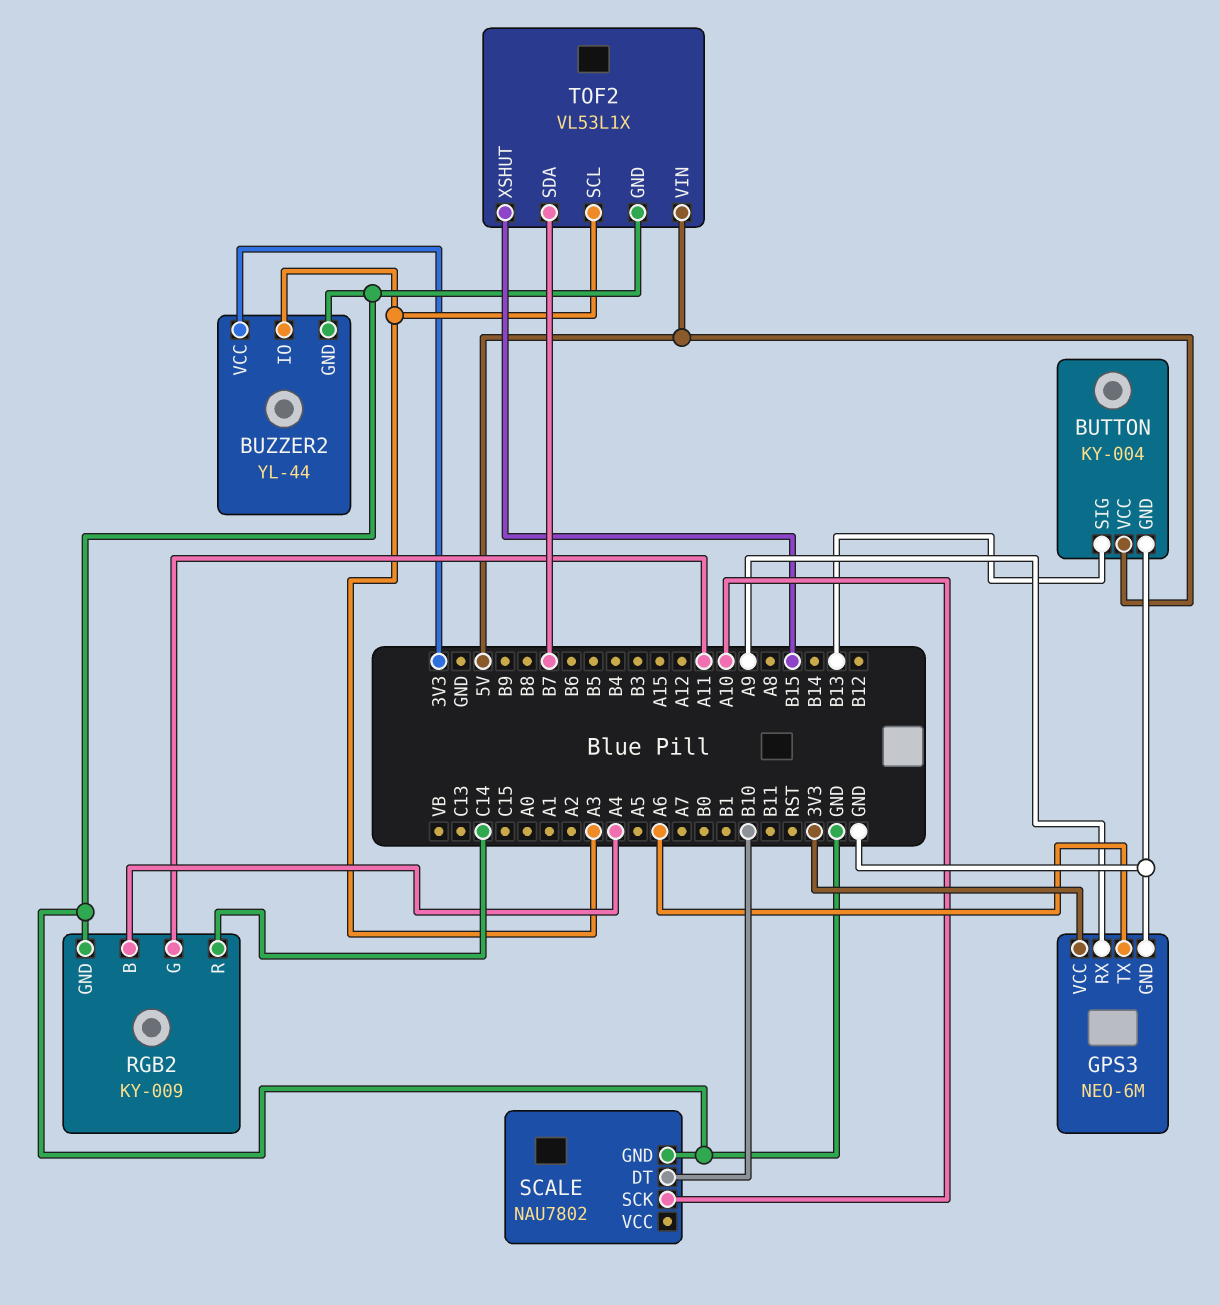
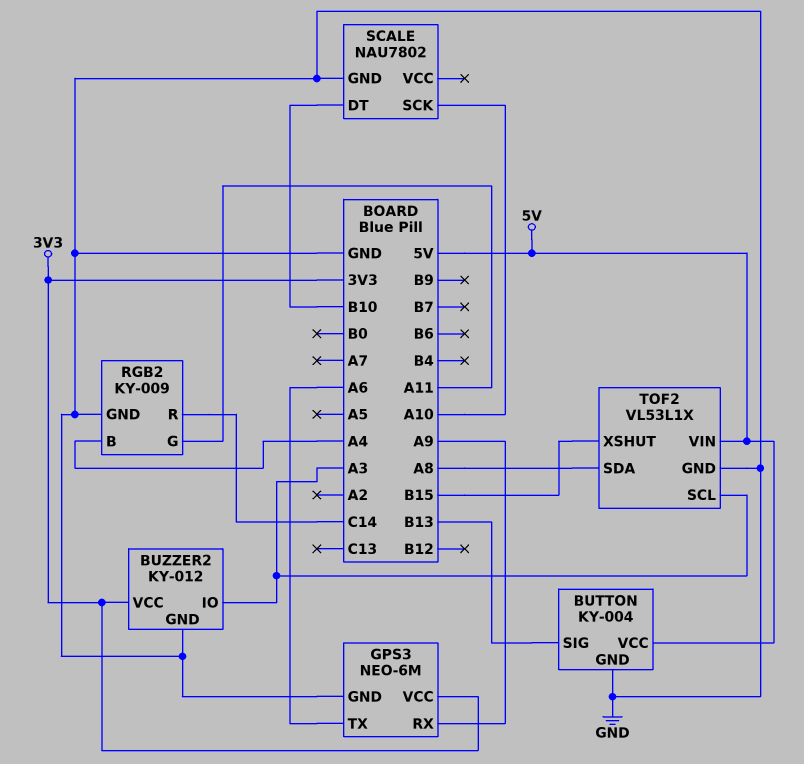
BUZZER2: YL-44 -> KY-012
TOF2 pin SDA: B7 -> A8

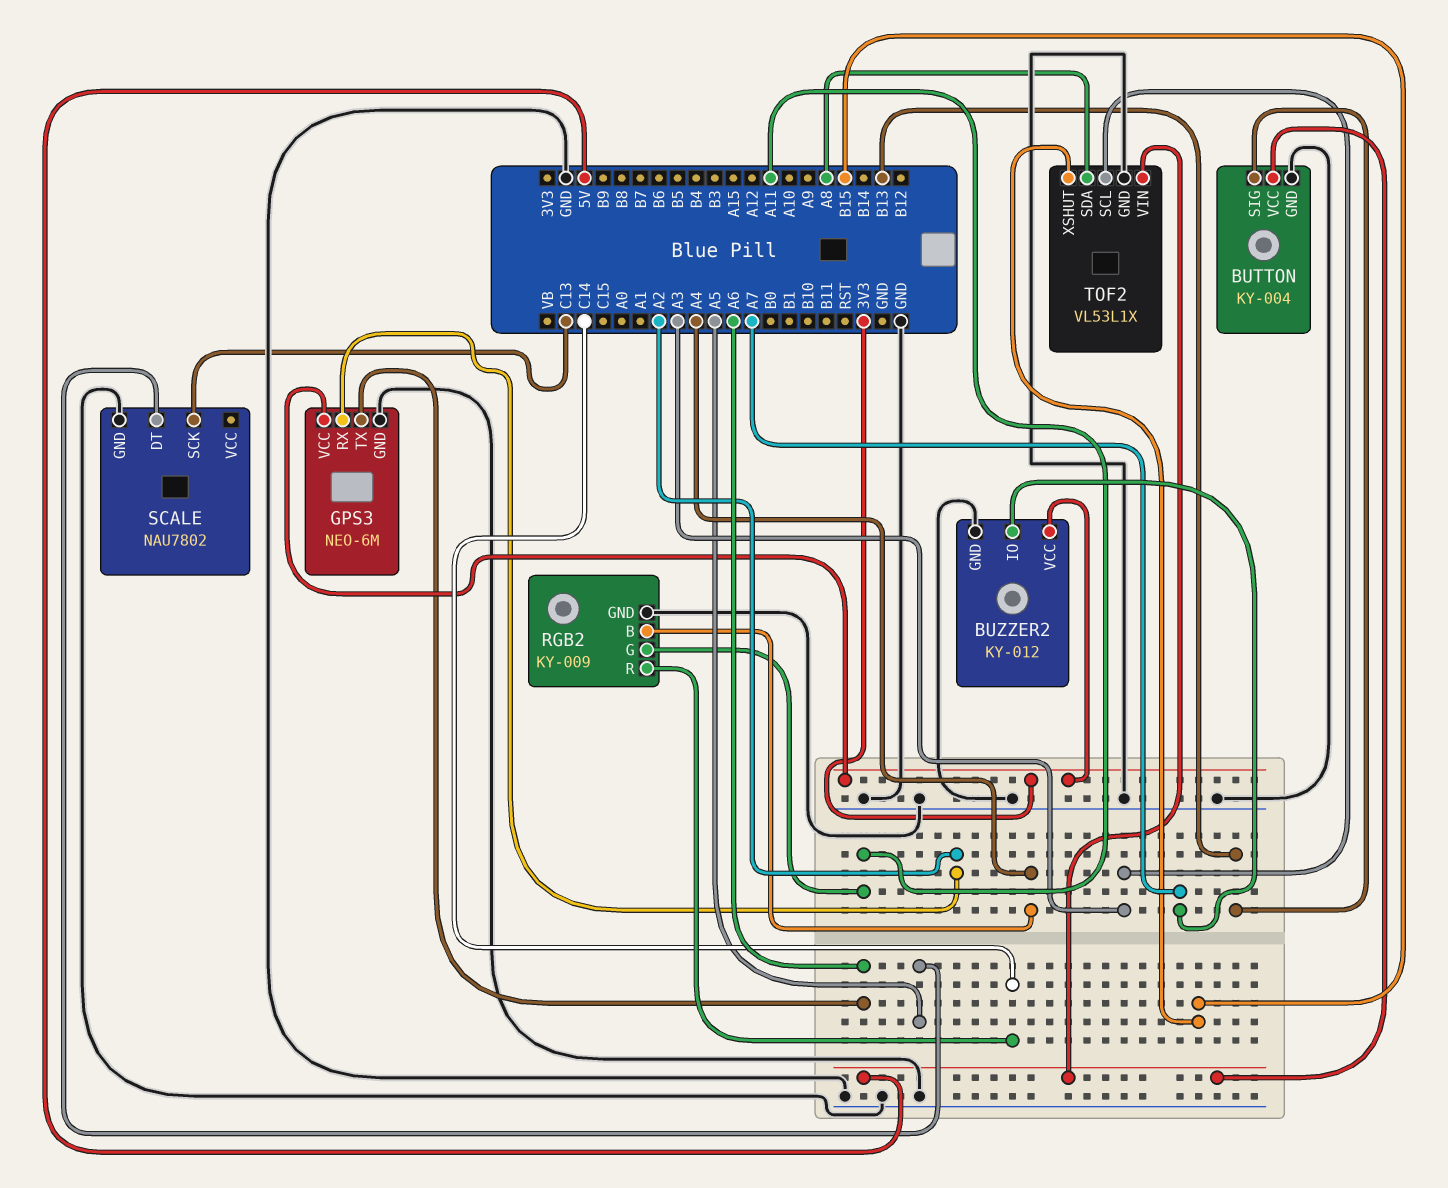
BUZZER2 pin IO: A3 -> A7
GPS3 pin RX: A9 -> A2
SCALE pin DT: B10 -> A5
SCALE pin SCK: A10 -> C13

